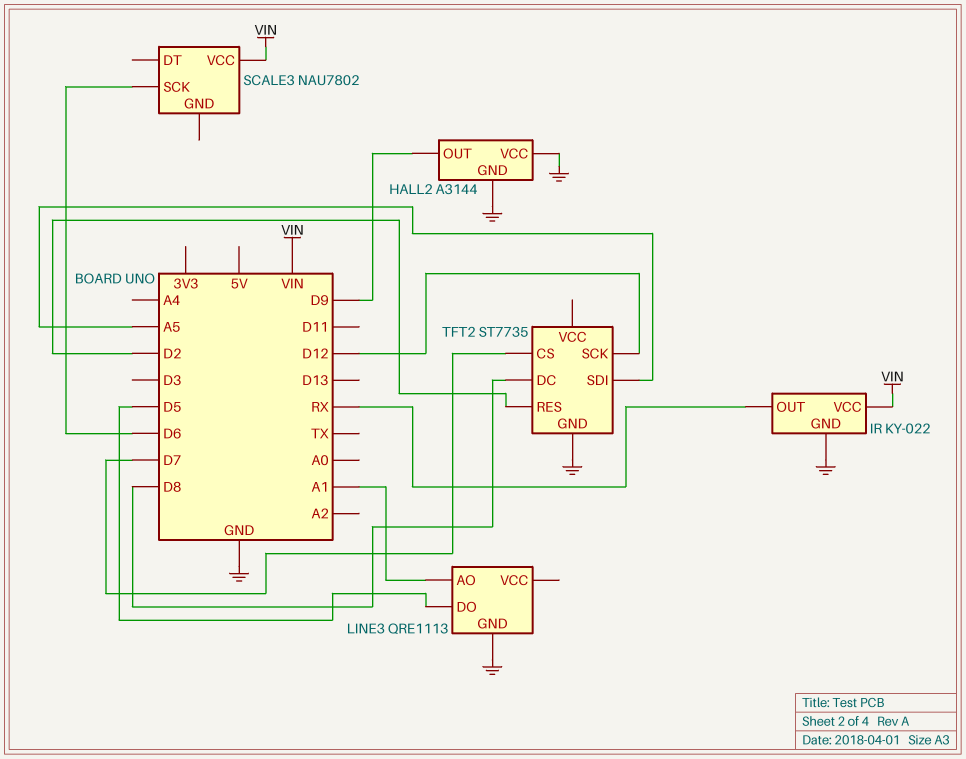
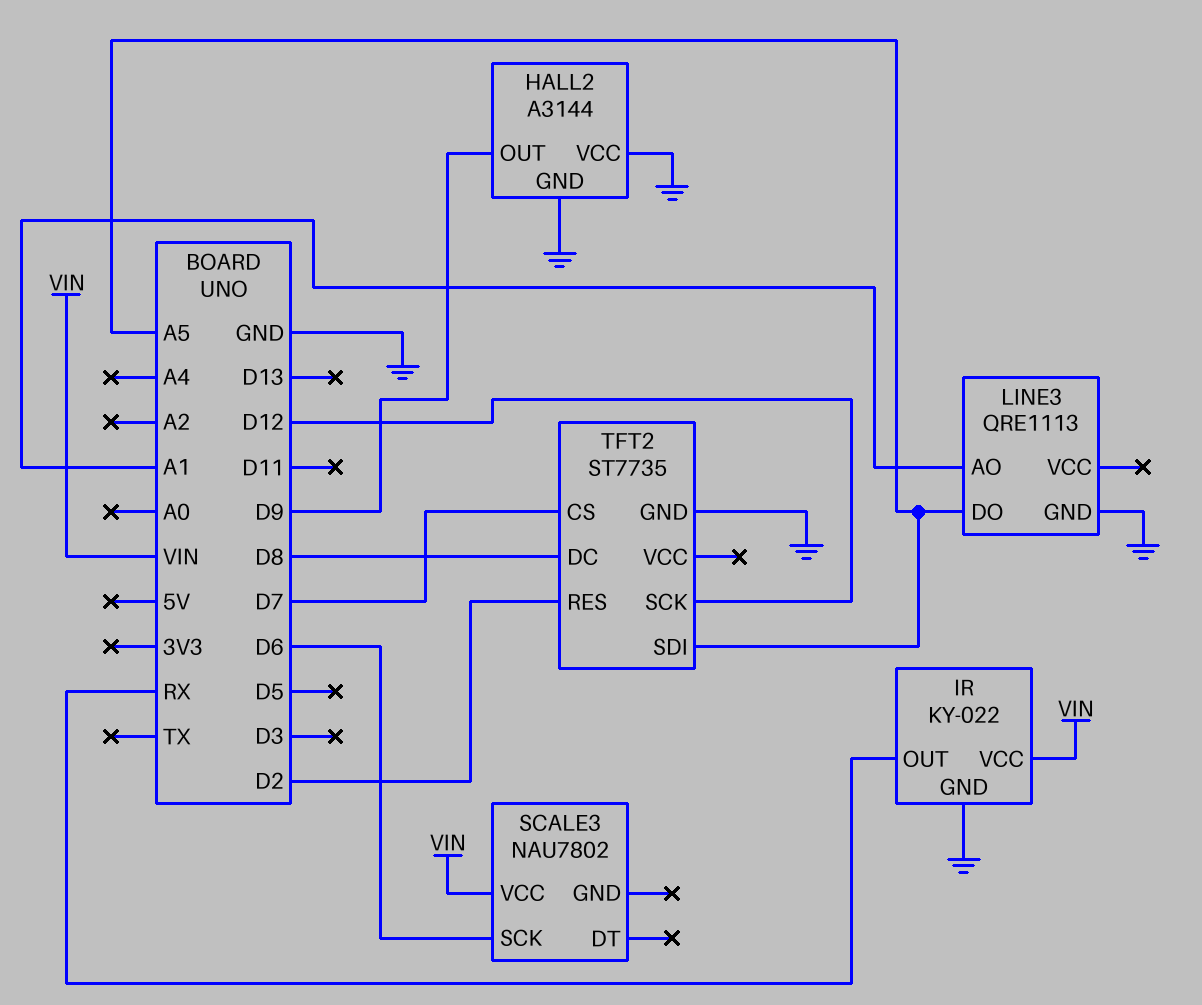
LINE3 pin DO: D5 -> A5

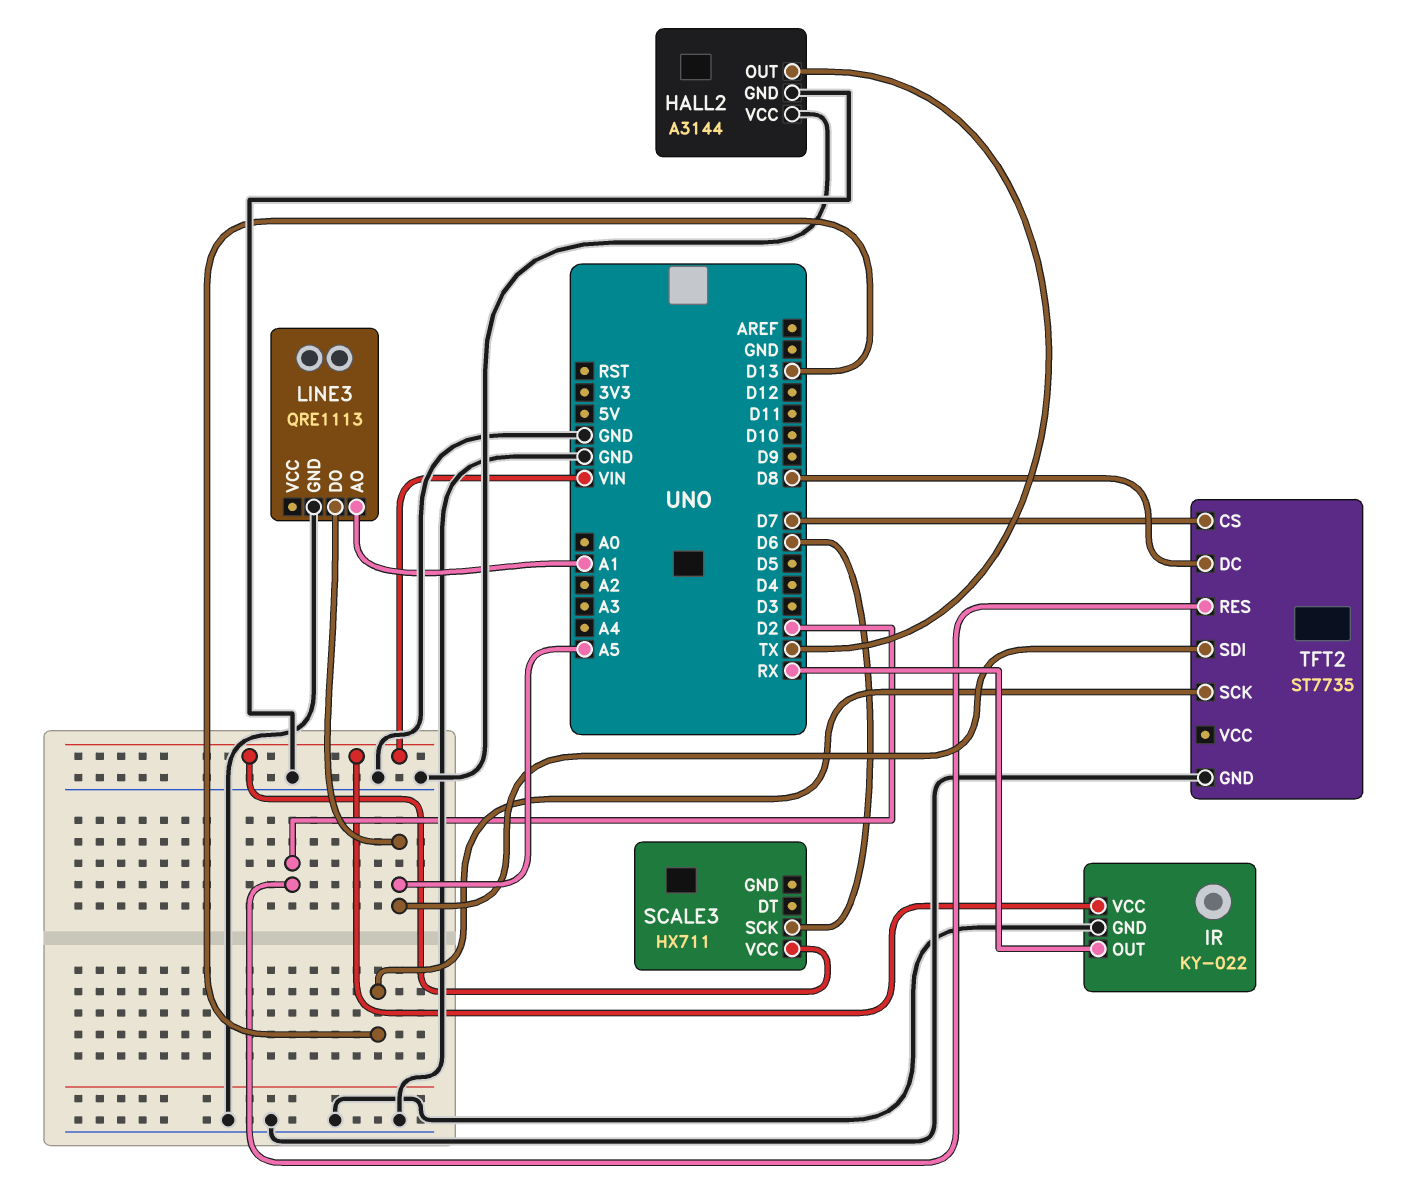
HALL2 pin OUT: D9 -> TX
SCALE3: NAU7802 -> HX711
TFT2 pin SCK: D12 -> D13

